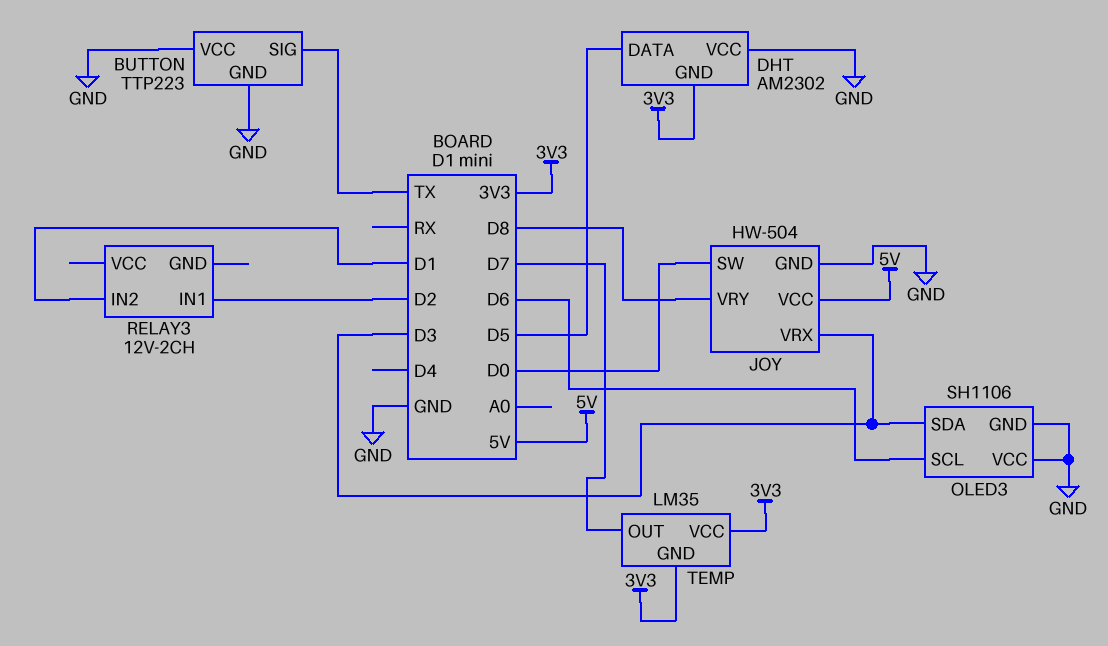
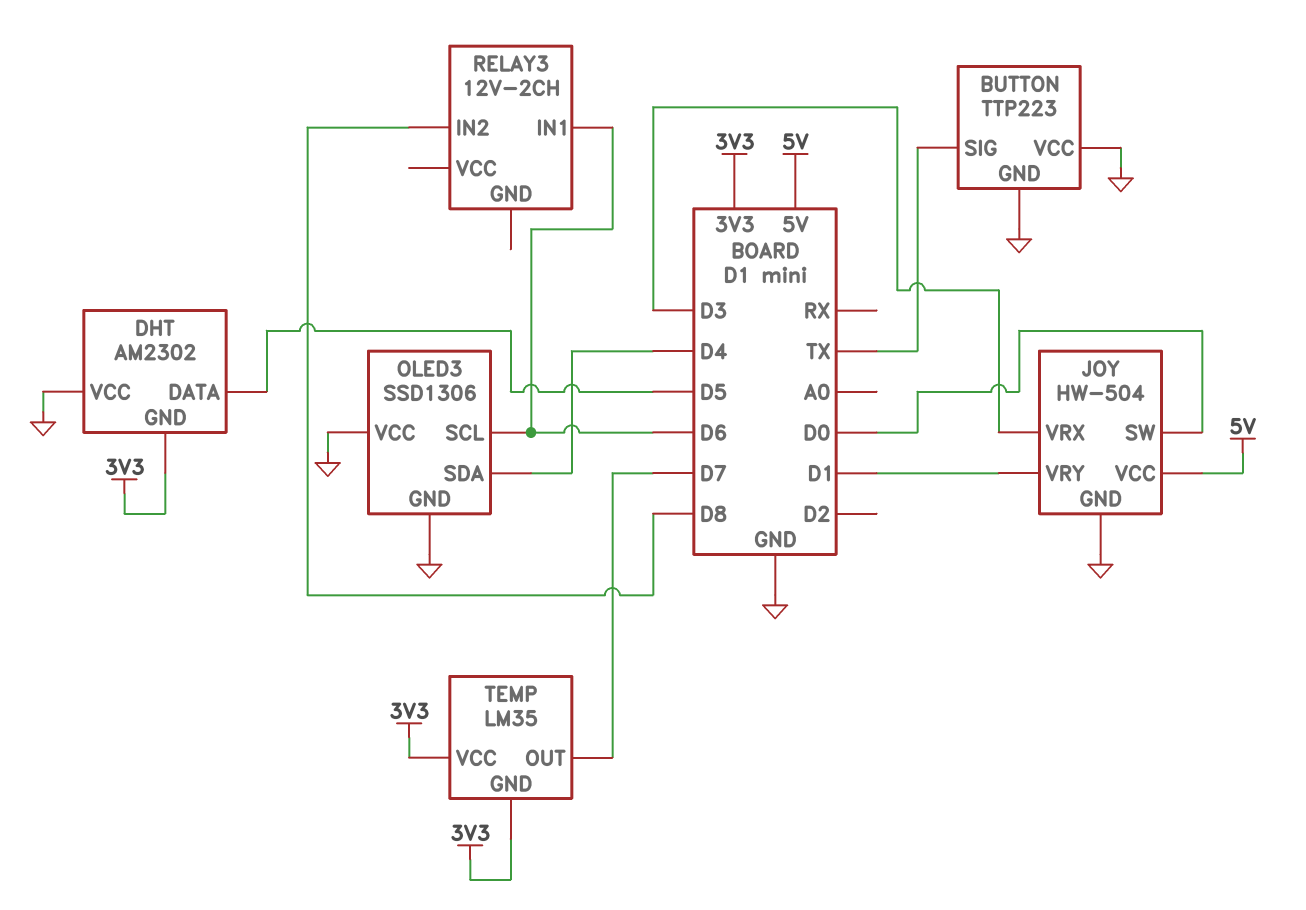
JOY pin VRY: D8 -> D1
OLED3: SH1106 -> SSD1306
OLED3 pin SDA: D3 -> D4
RELAY3 pin IN1: D2 -> D6
RELAY3 pin IN2: D1 -> D8

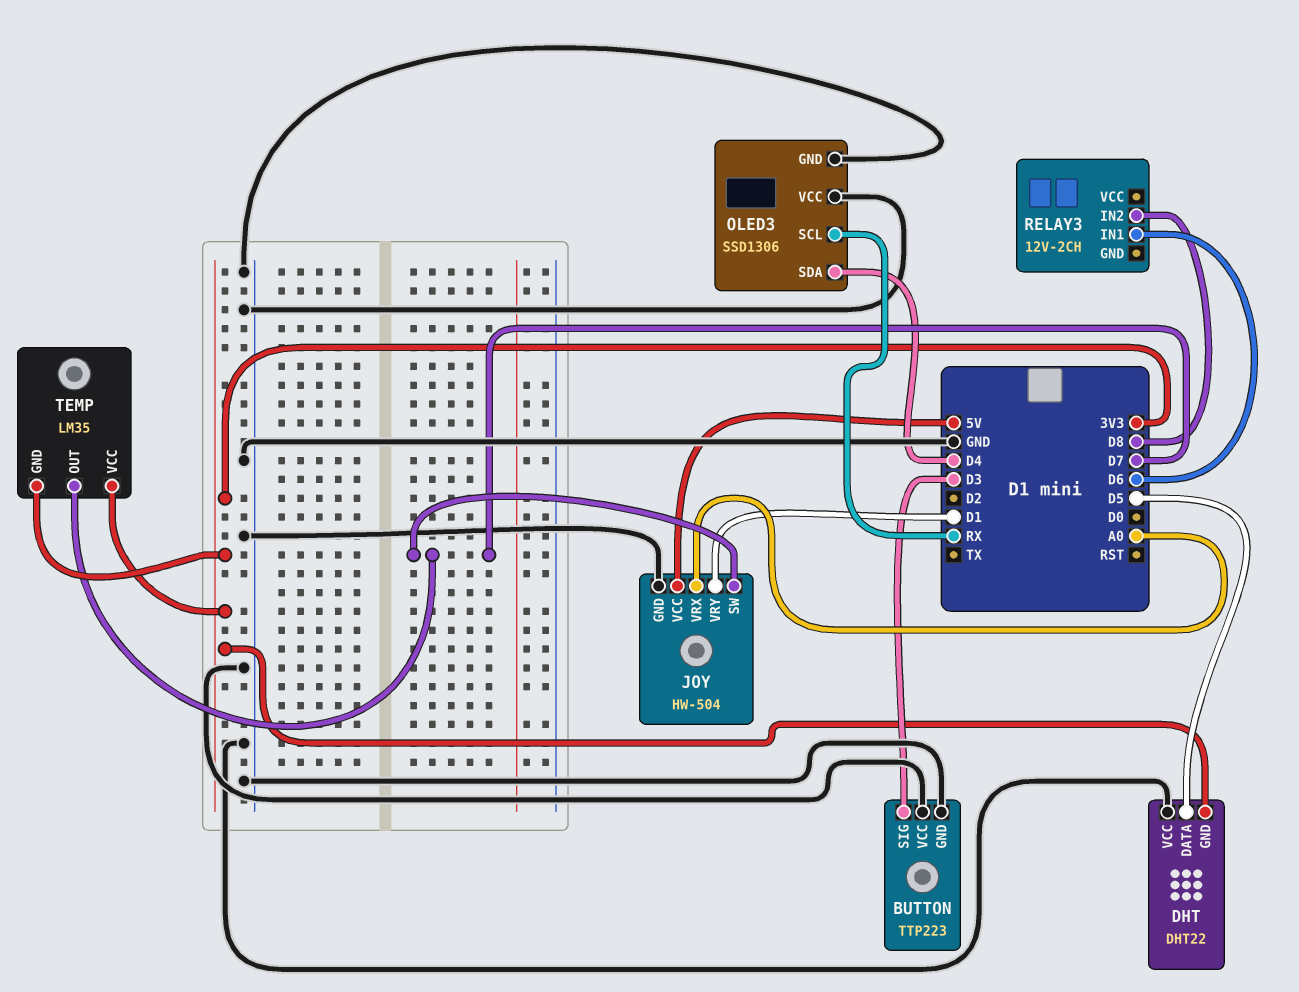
BUTTON pin SIG: TX -> D3
DHT: AM2302 -> DHT22
JOY pin SW: D0 -> D7
JOY pin VRX: D3 -> A0
OLED3 pin SCL: D6 -> RX

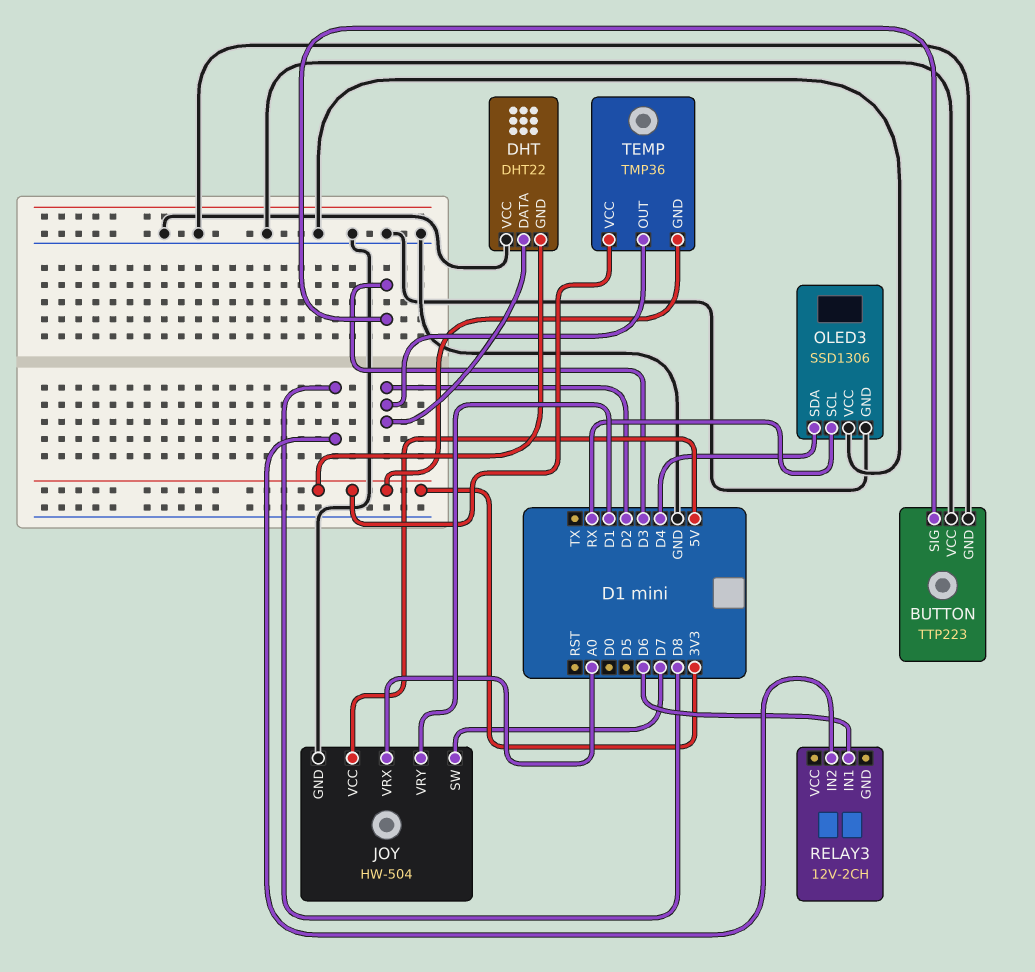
DHT pin DATA: D5 -> D2
TEMP: LM35 -> TMP36
TEMP pin OUT: D7 -> D2

